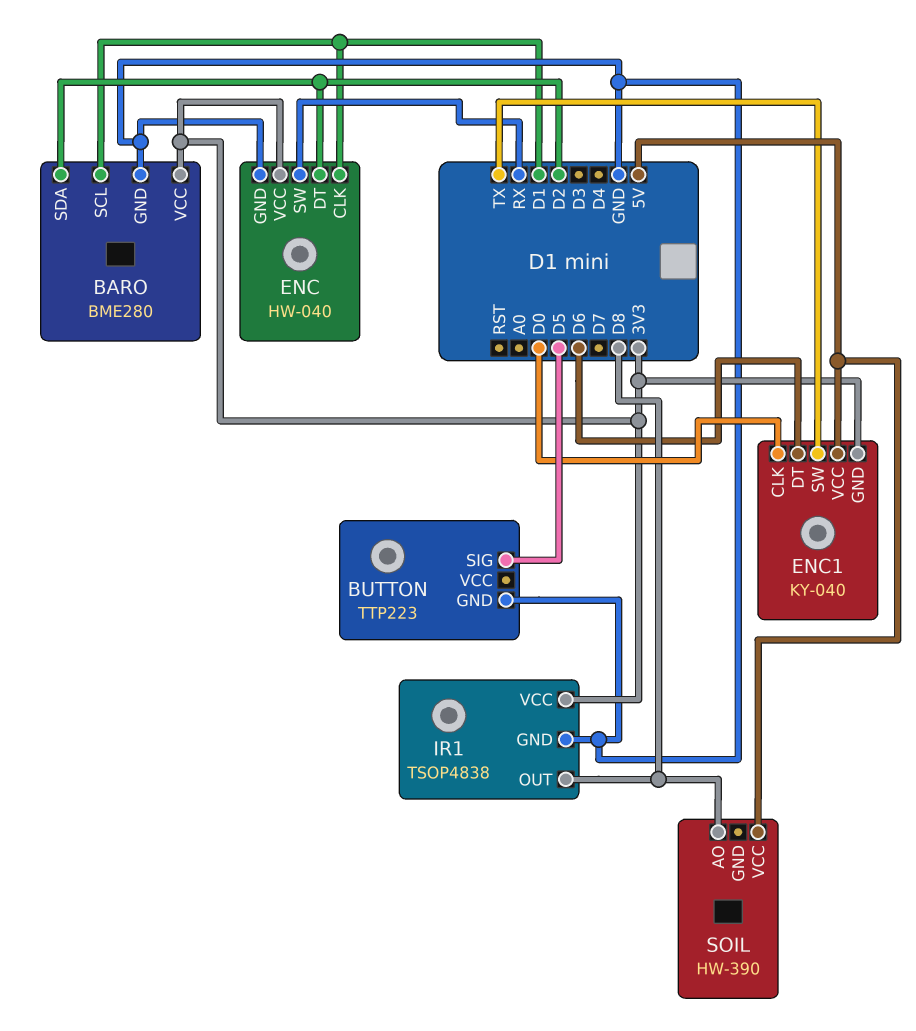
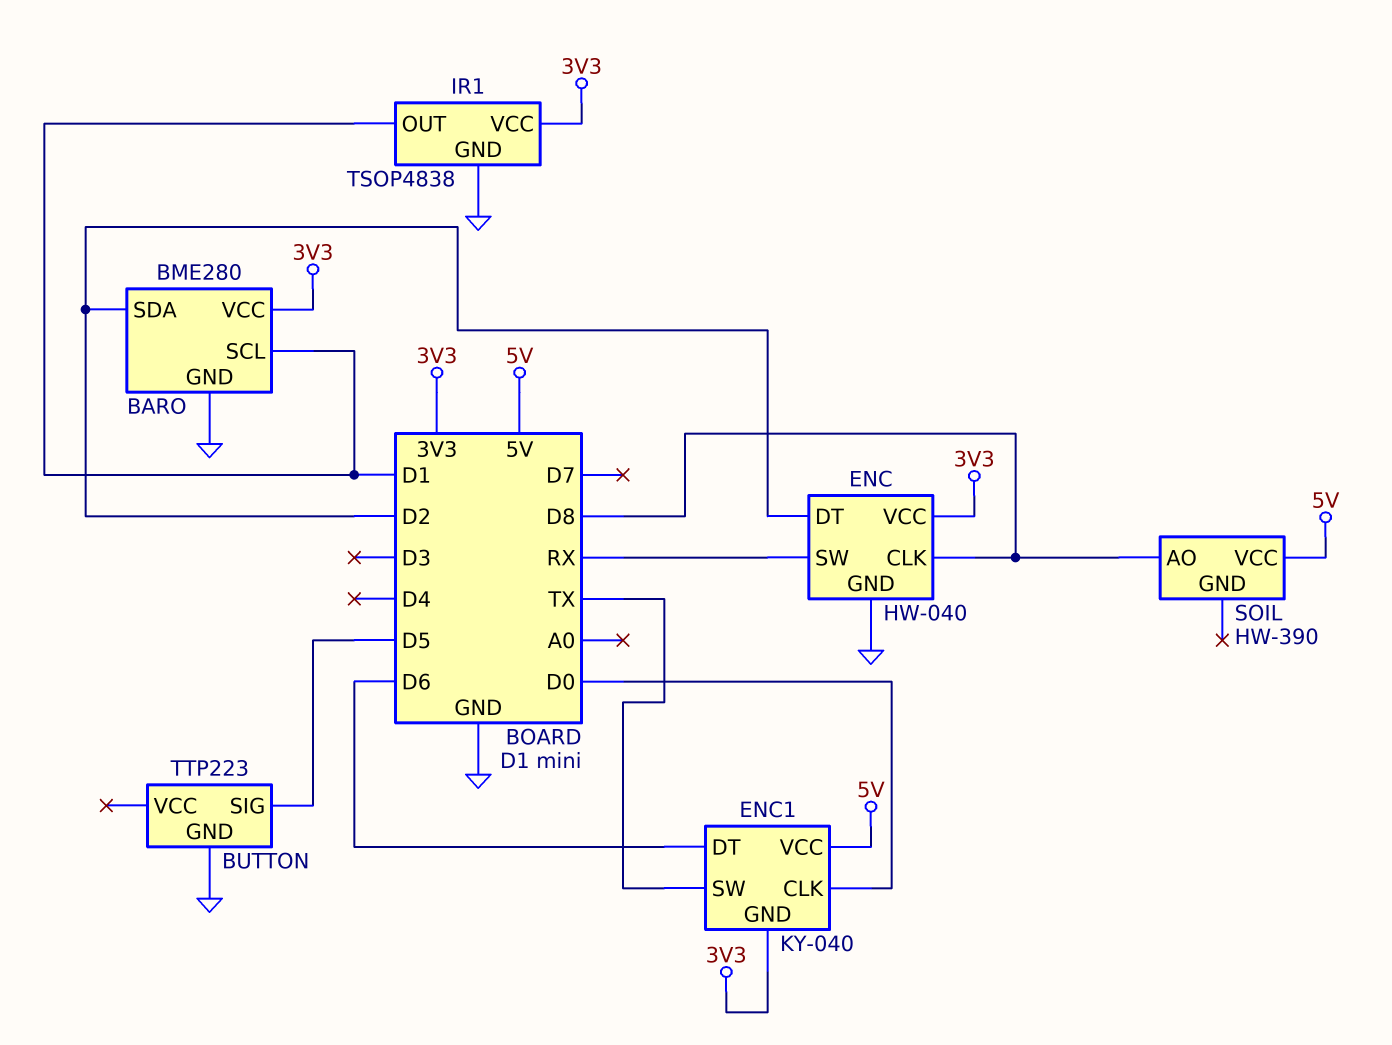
ENC pin CLK: D1 -> D8
IR1 pin OUT: D8 -> D1

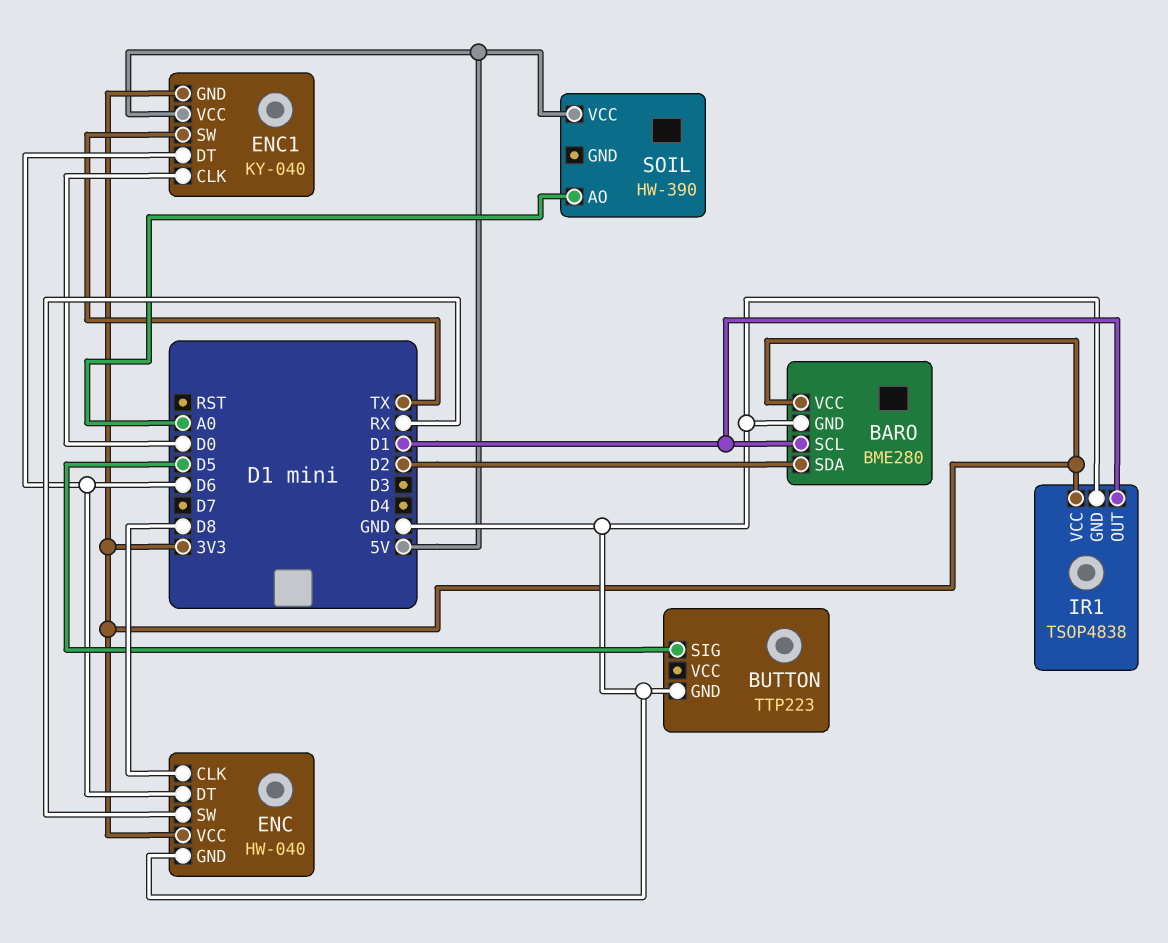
ENC pin DT: D2 -> D6
SOIL pin AO: D8 -> A0

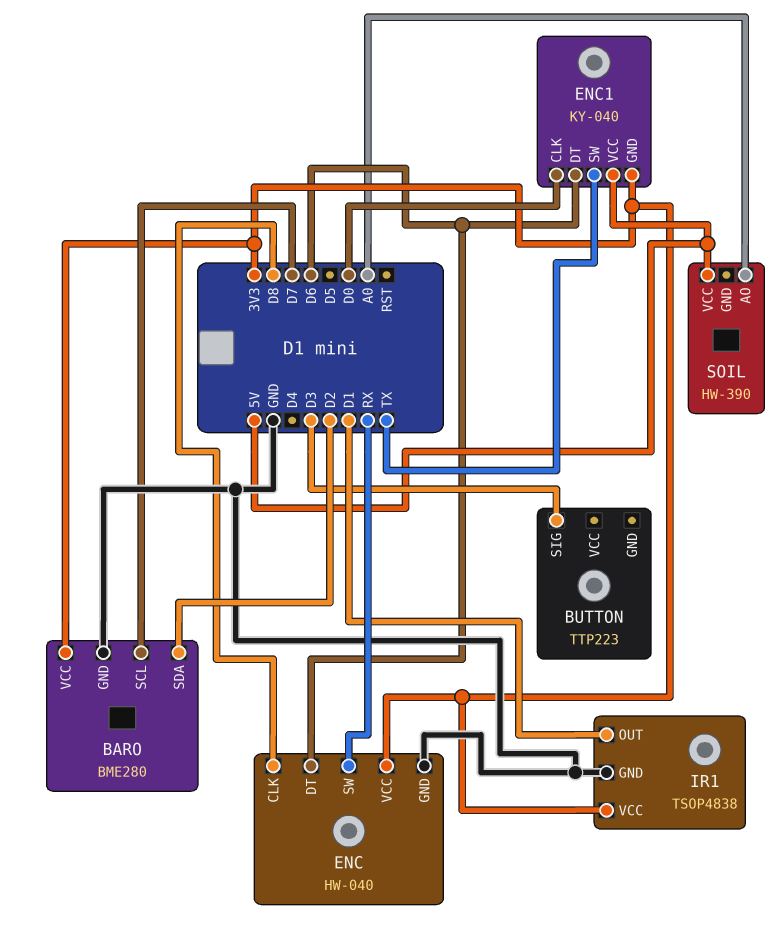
BARO pin SCL: D1 -> D7
BUTTON pin GND: GND -> none
BUTTON pin SIG: D5 -> D3

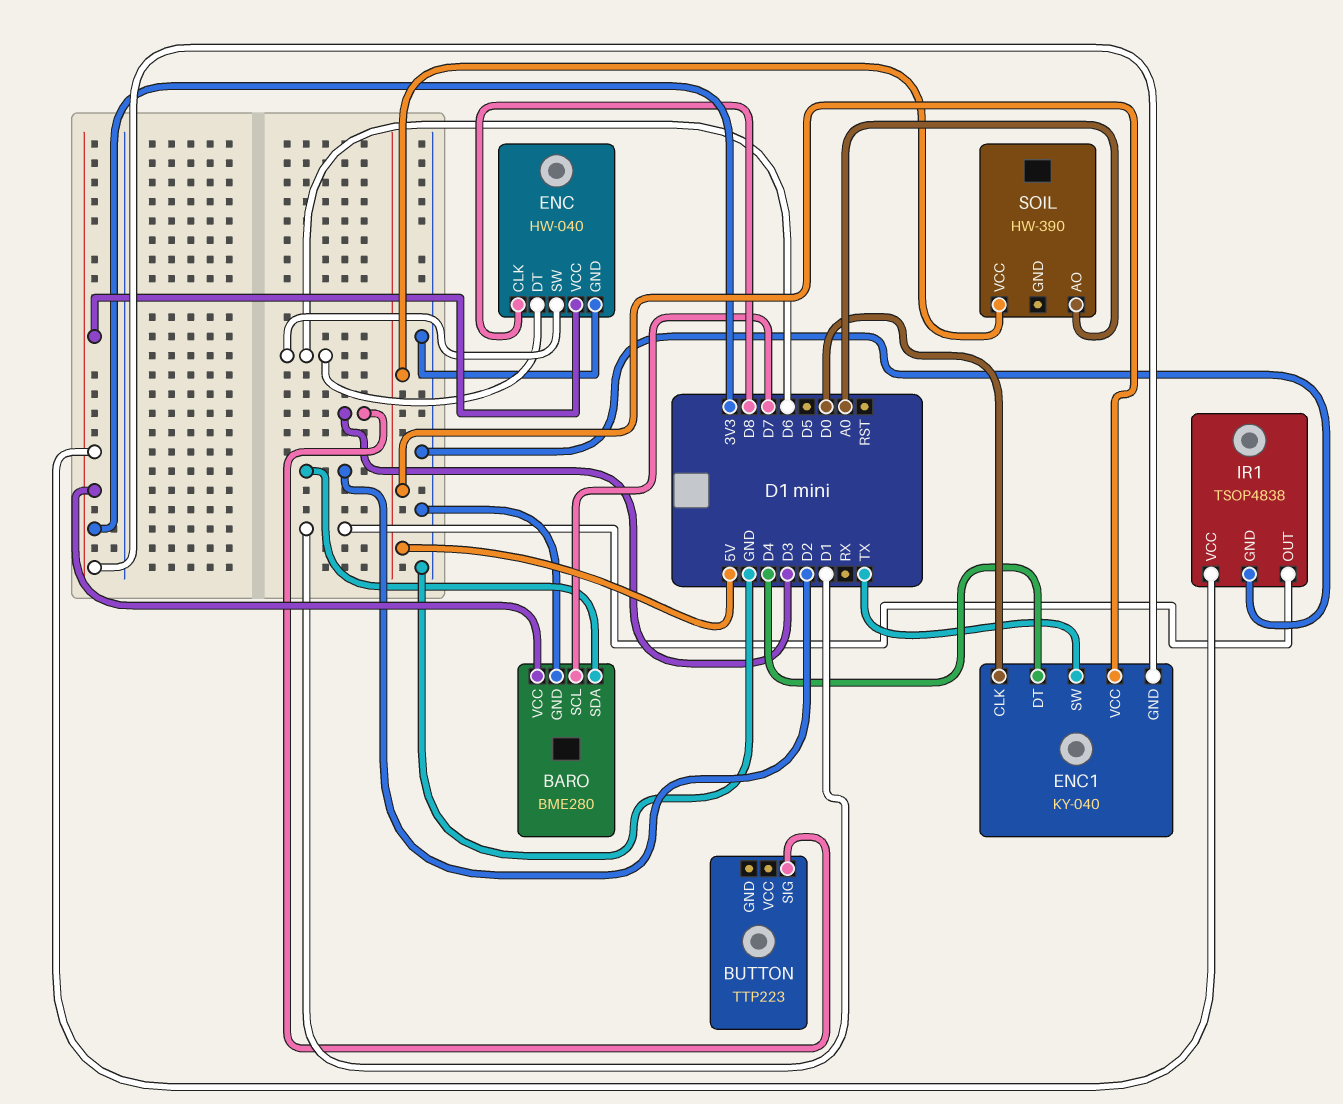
ENC pin SW: RX -> D6
ENC1 pin DT: D6 -> D4

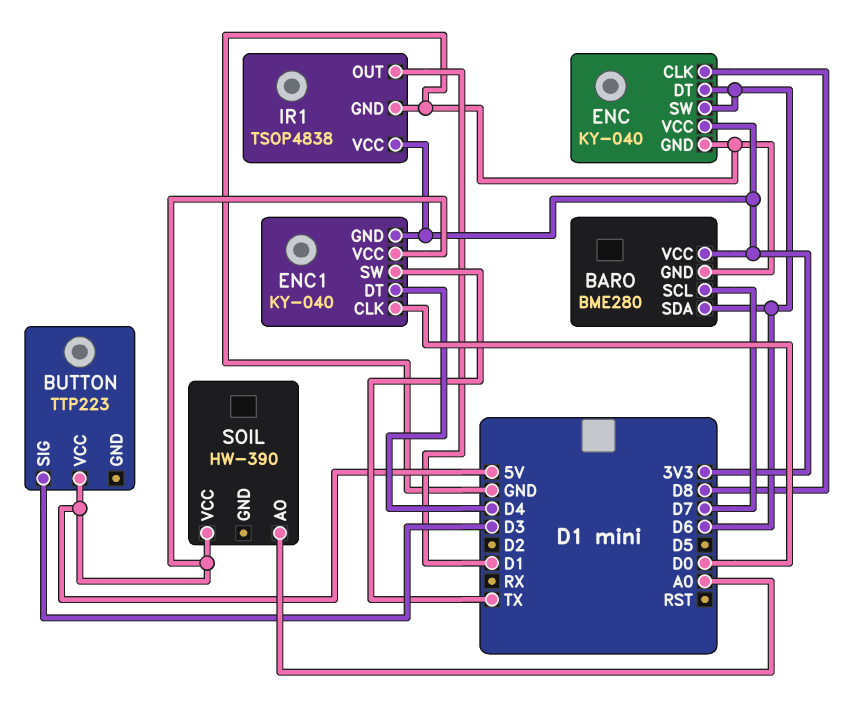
BARO pin SDA: D2 -> D6
BUTTON pin VCC: none -> 5V
ENC: HW-040 -> KY-040

